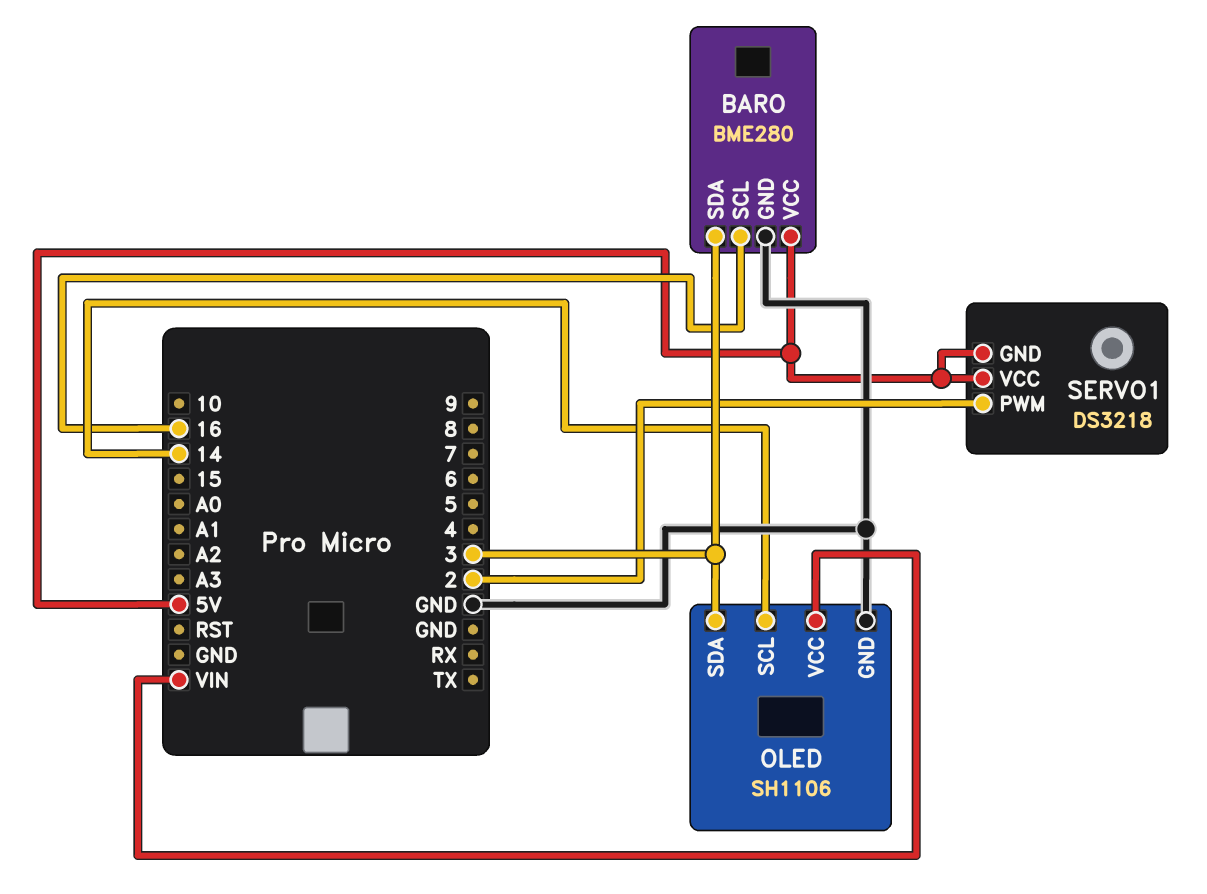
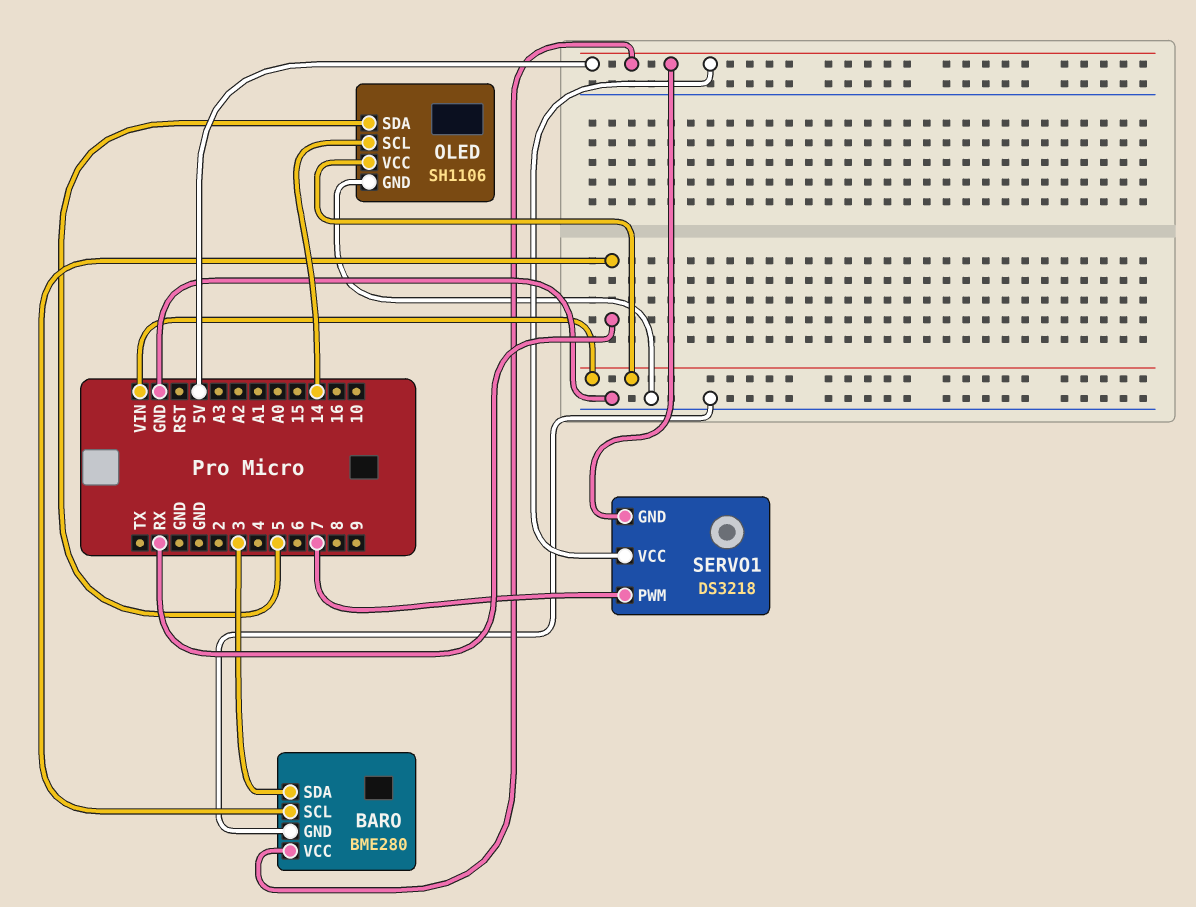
BARO pin SCL: 16 -> RX
OLED pin SDA: 3 -> 5
SERVO1 pin PWM: 2 -> 7

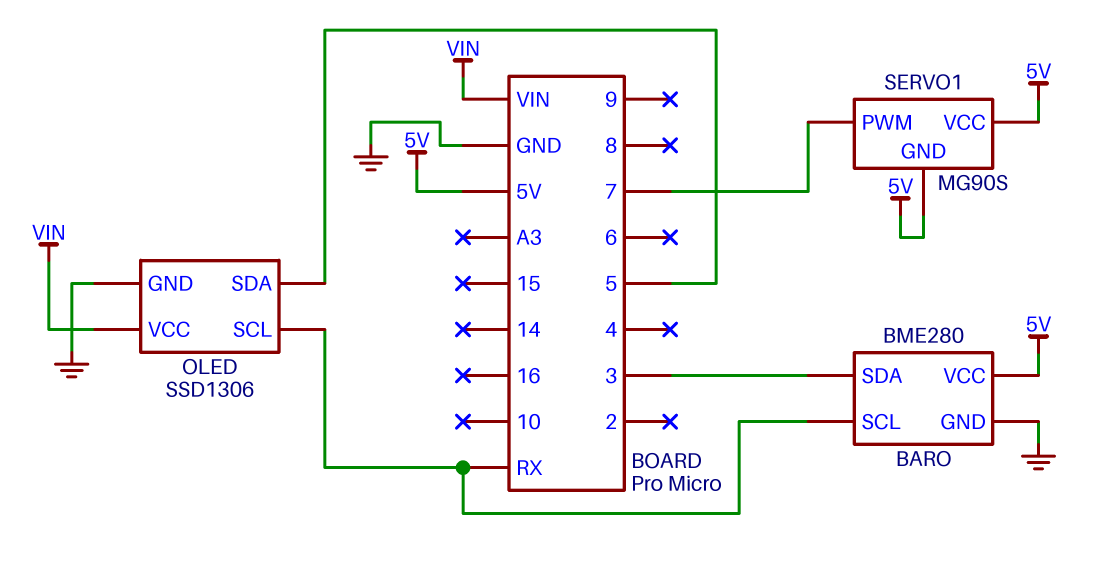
OLED: SH1106 -> SSD1306
OLED pin SCL: 14 -> RX
SERVO1: DS3218 -> MG90S

